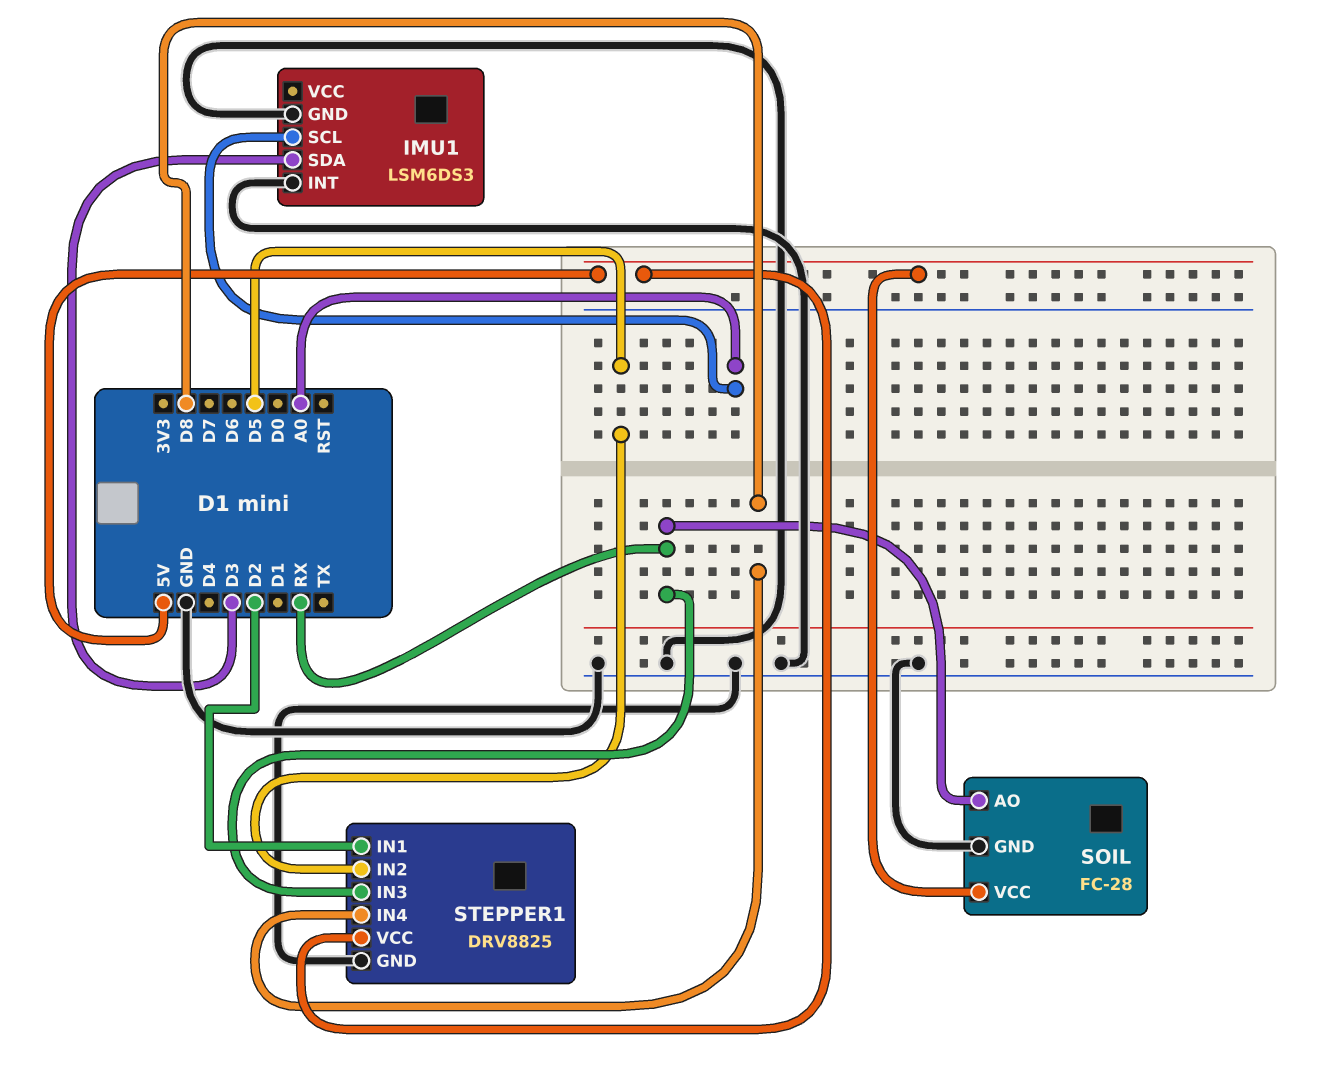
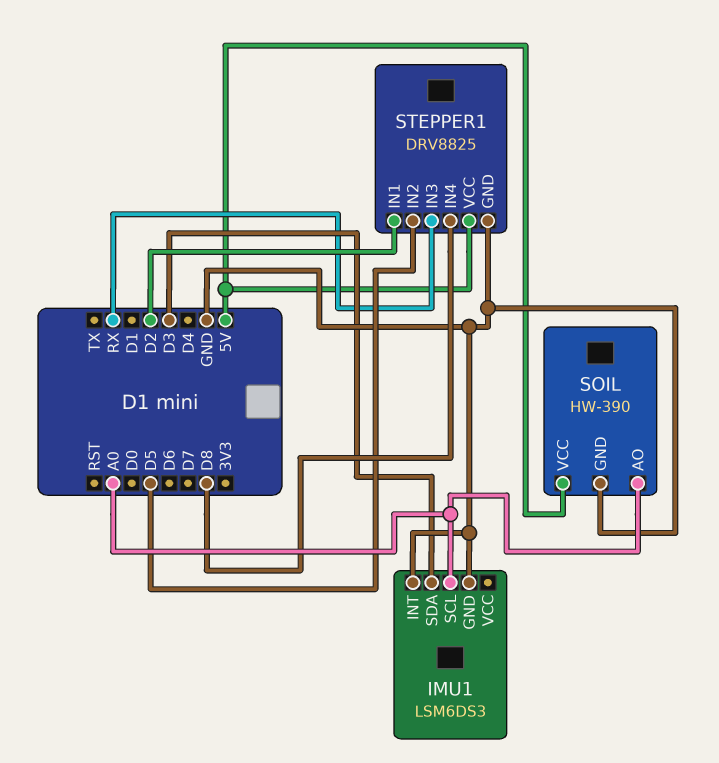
SOIL: FC-28 -> HW-390
SOIL pin AO: RX -> A0

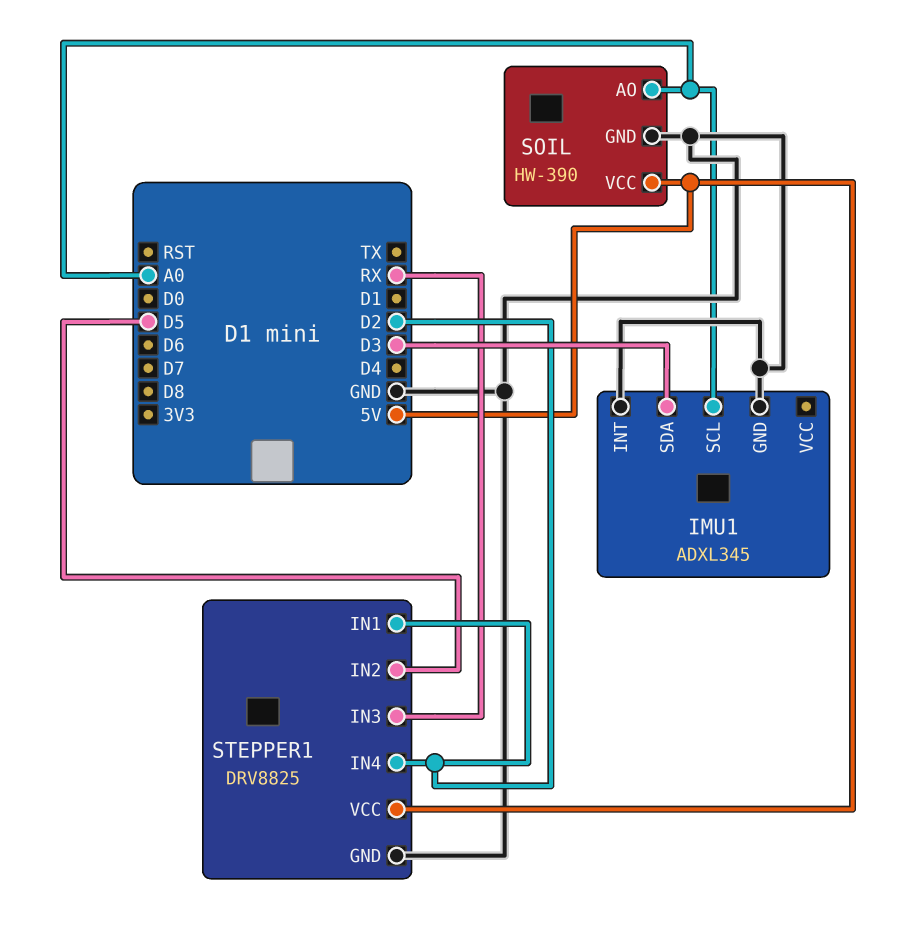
IMU1: LSM6DS3 -> ADXL345
STEPPER1 pin IN4: D8 -> D2

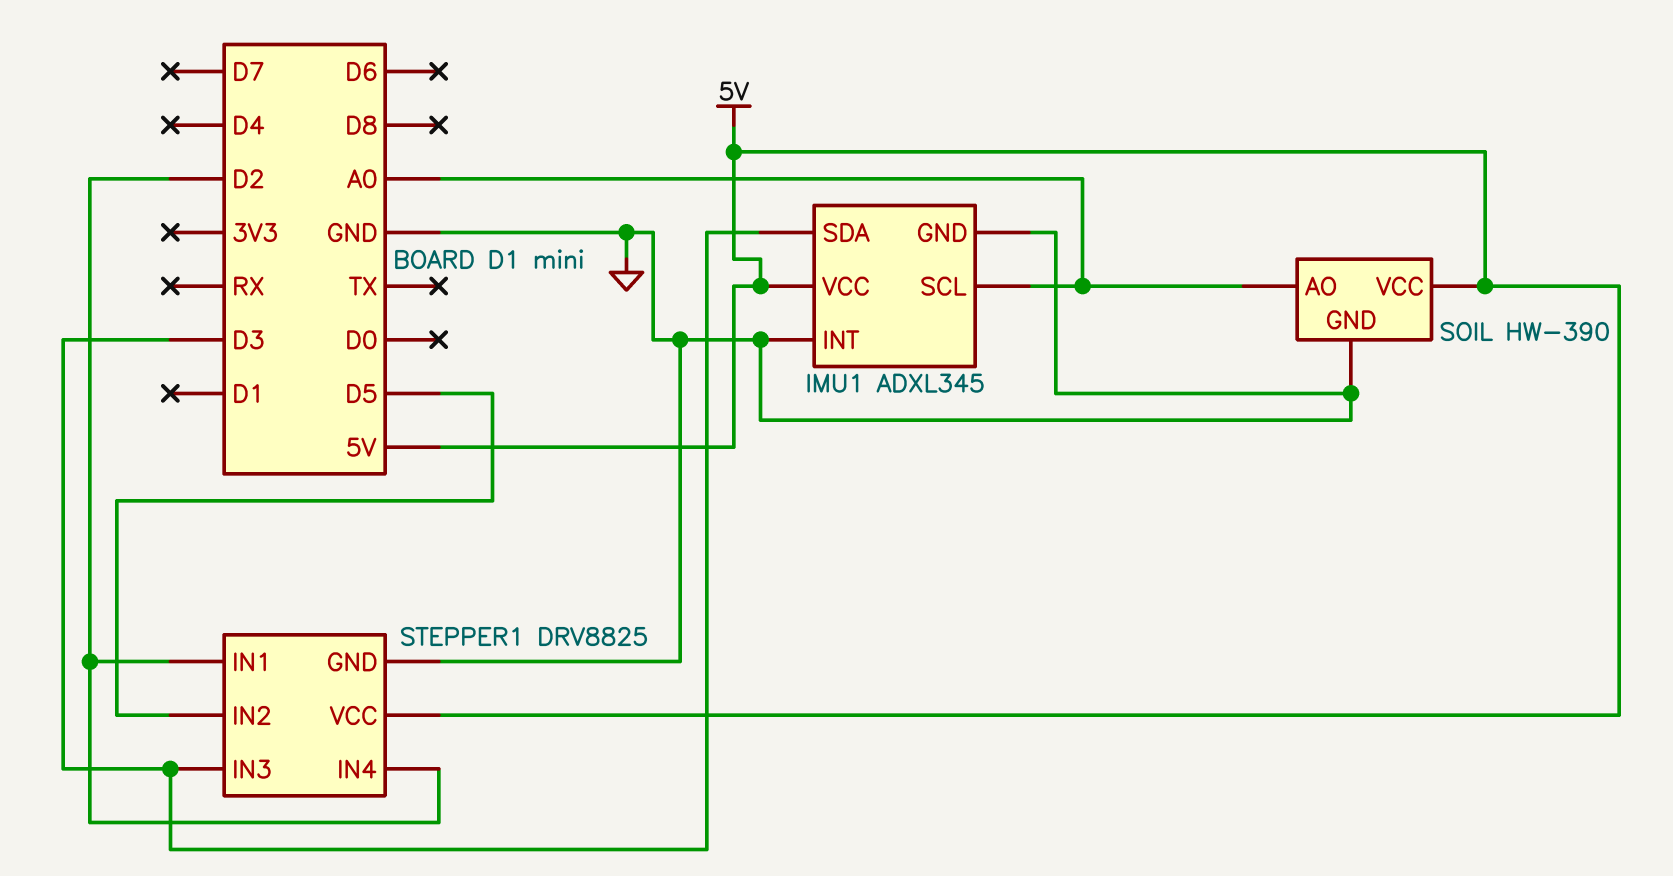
IMU1 pin VCC: none -> 5V
STEPPER1 pin IN3: RX -> D3

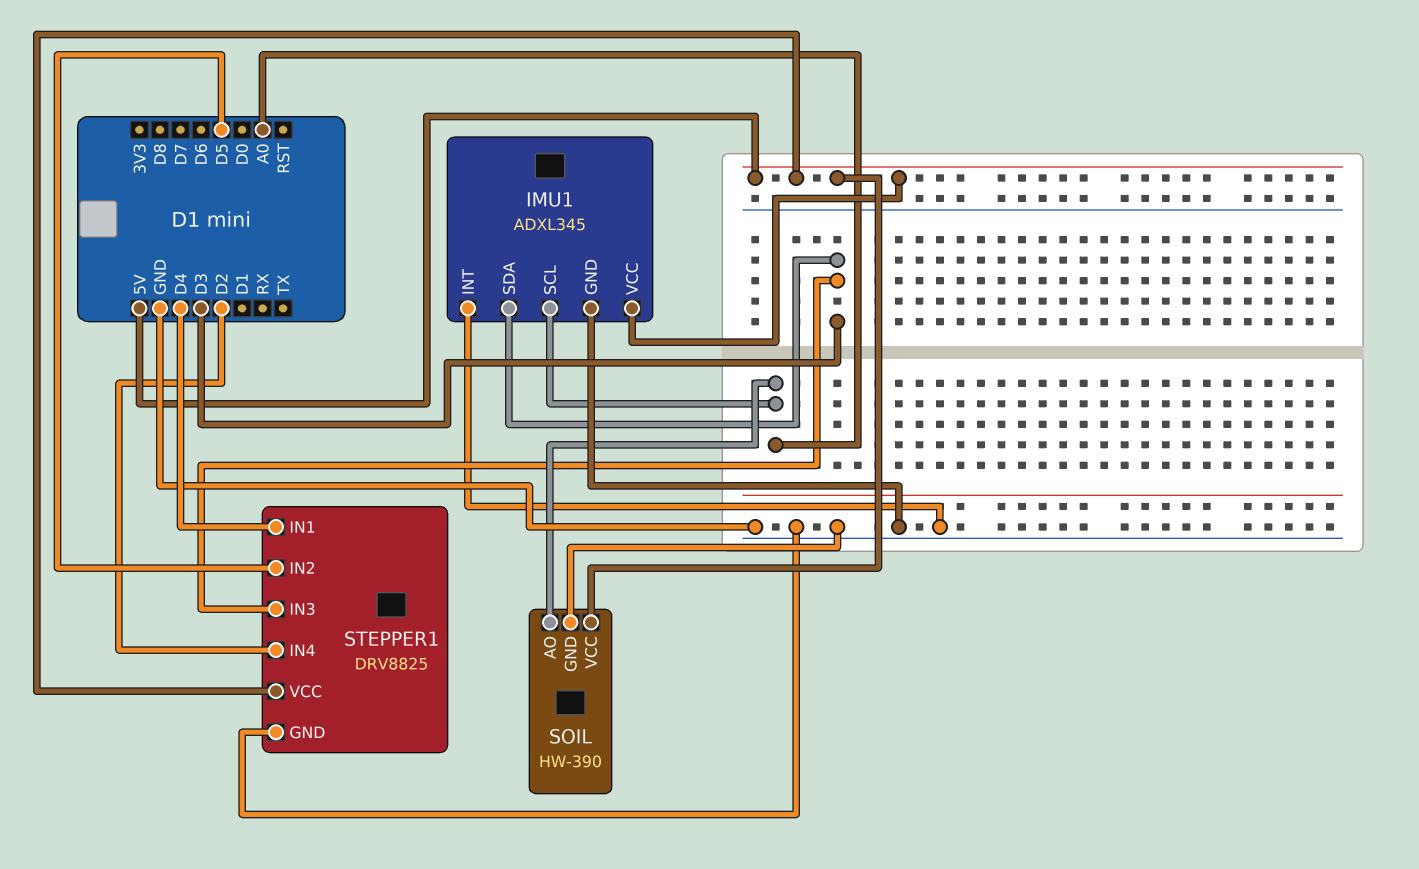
STEPPER1 pin IN1: D2 -> D4

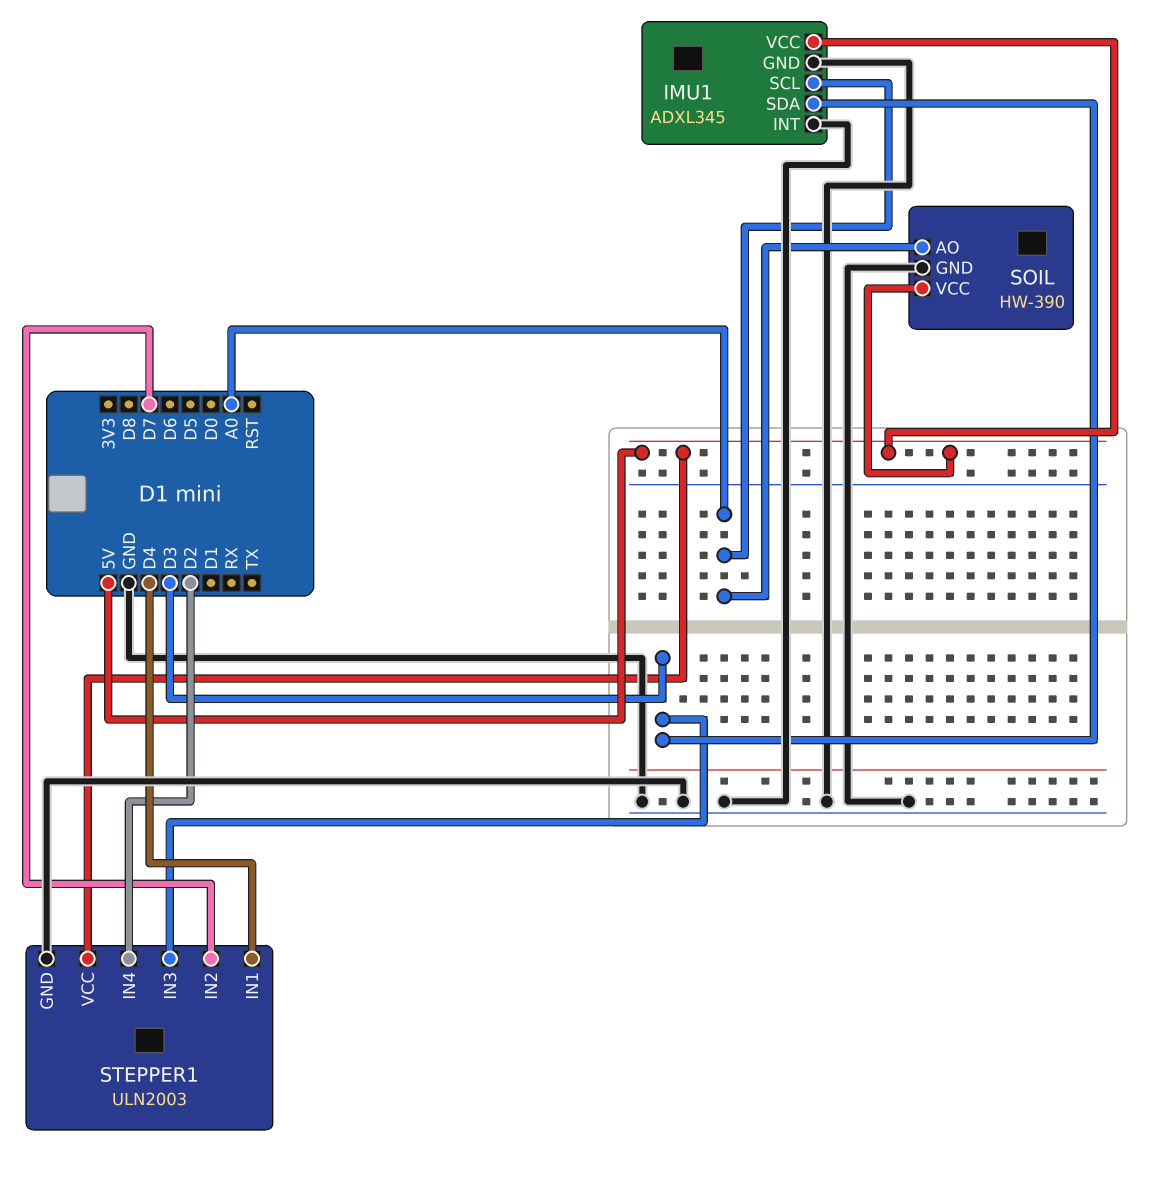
STEPPER1: DRV8825 -> ULN2003
STEPPER1 pin IN2: D5 -> D7

